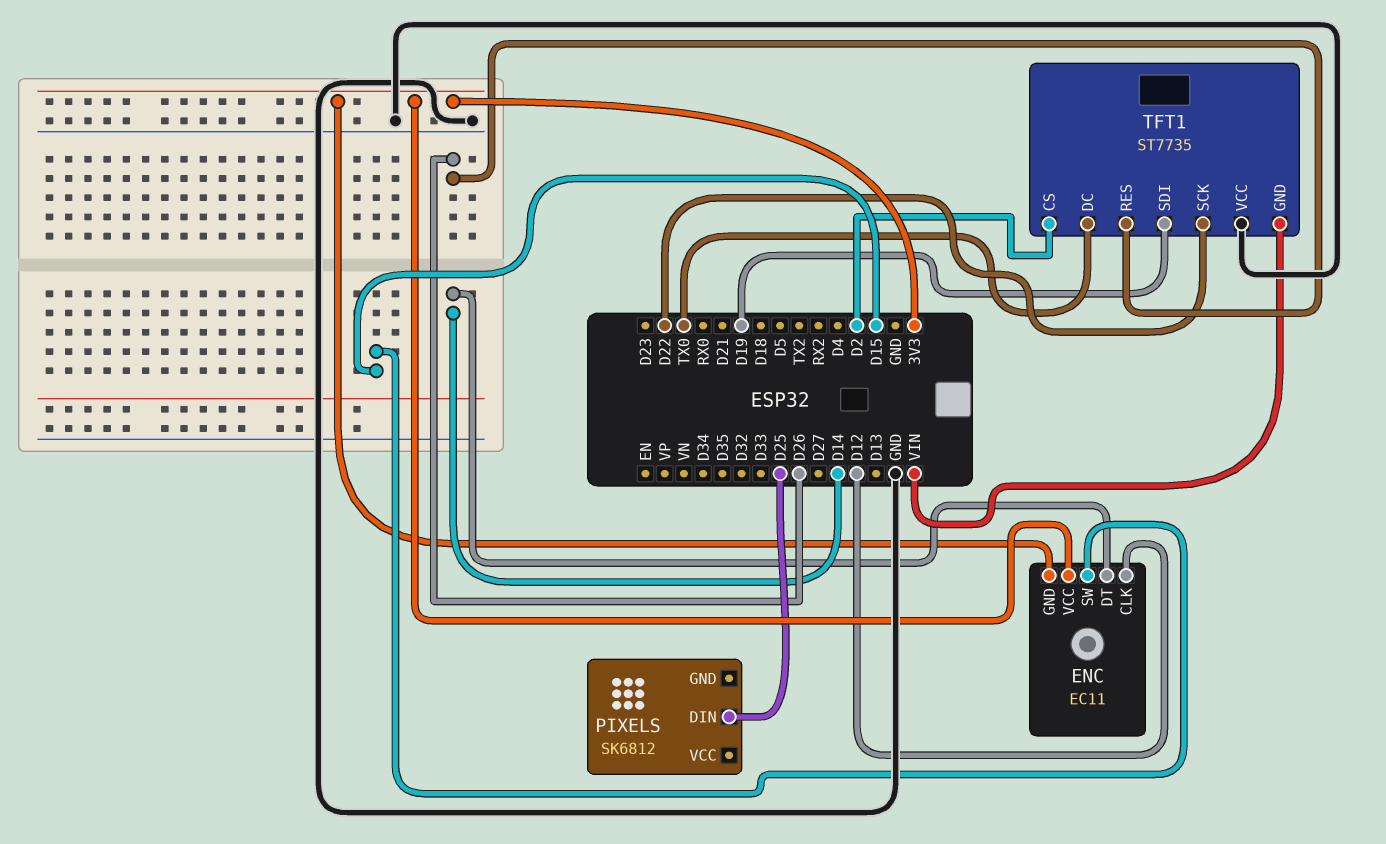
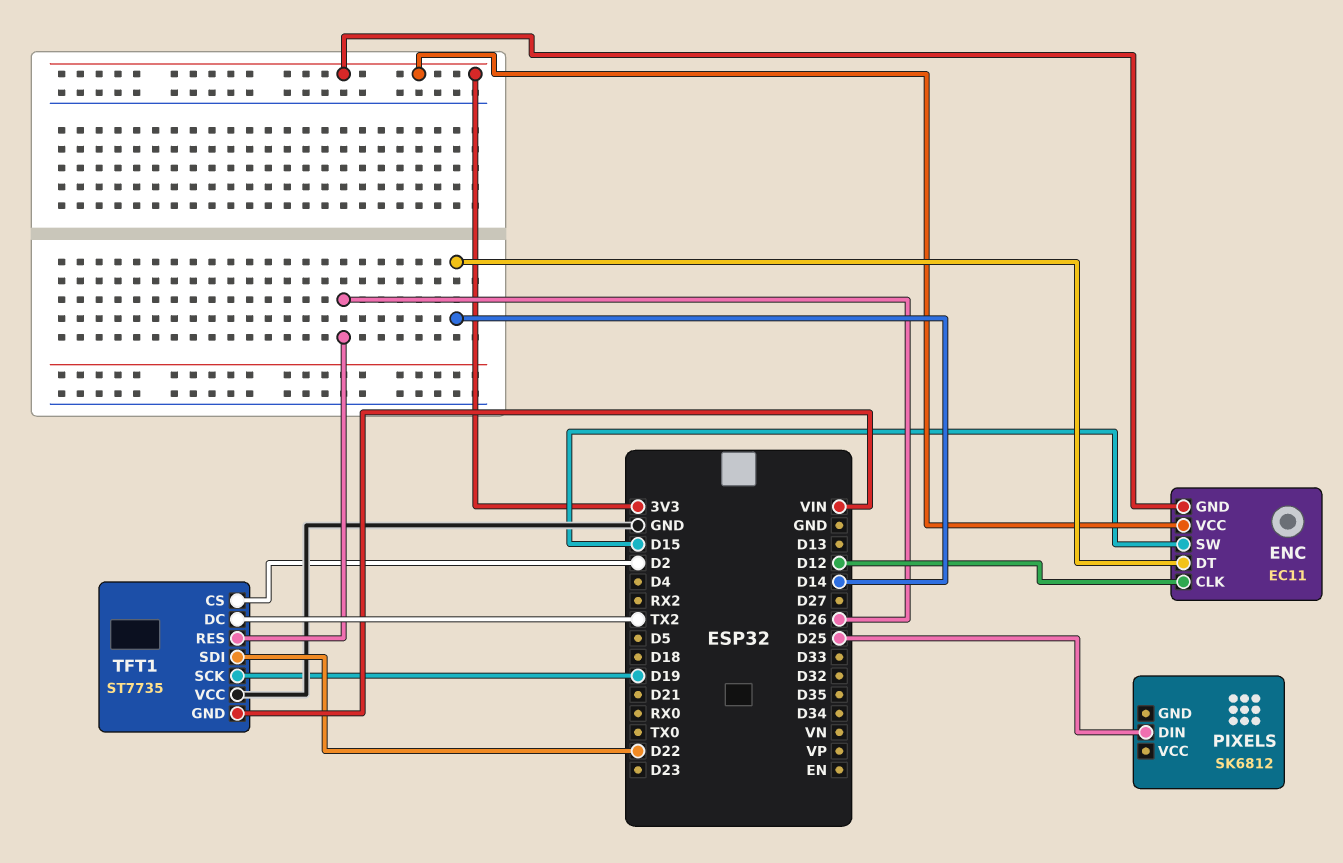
TFT1 pin DC: TX0 -> TX2
TFT1 pin SCK: D22 -> D19
TFT1 pin SDI: D19 -> D22

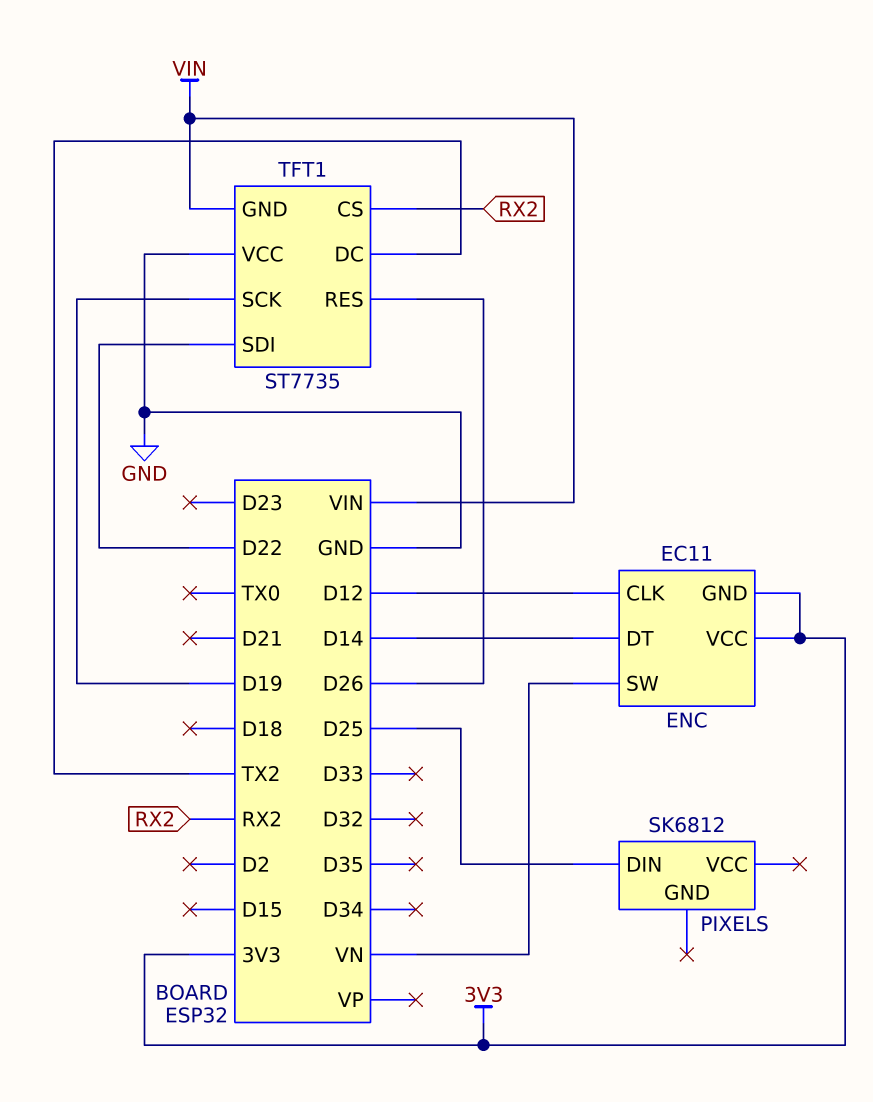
ENC pin SW: D15 -> VN
TFT1 pin CS: D2 -> RX2

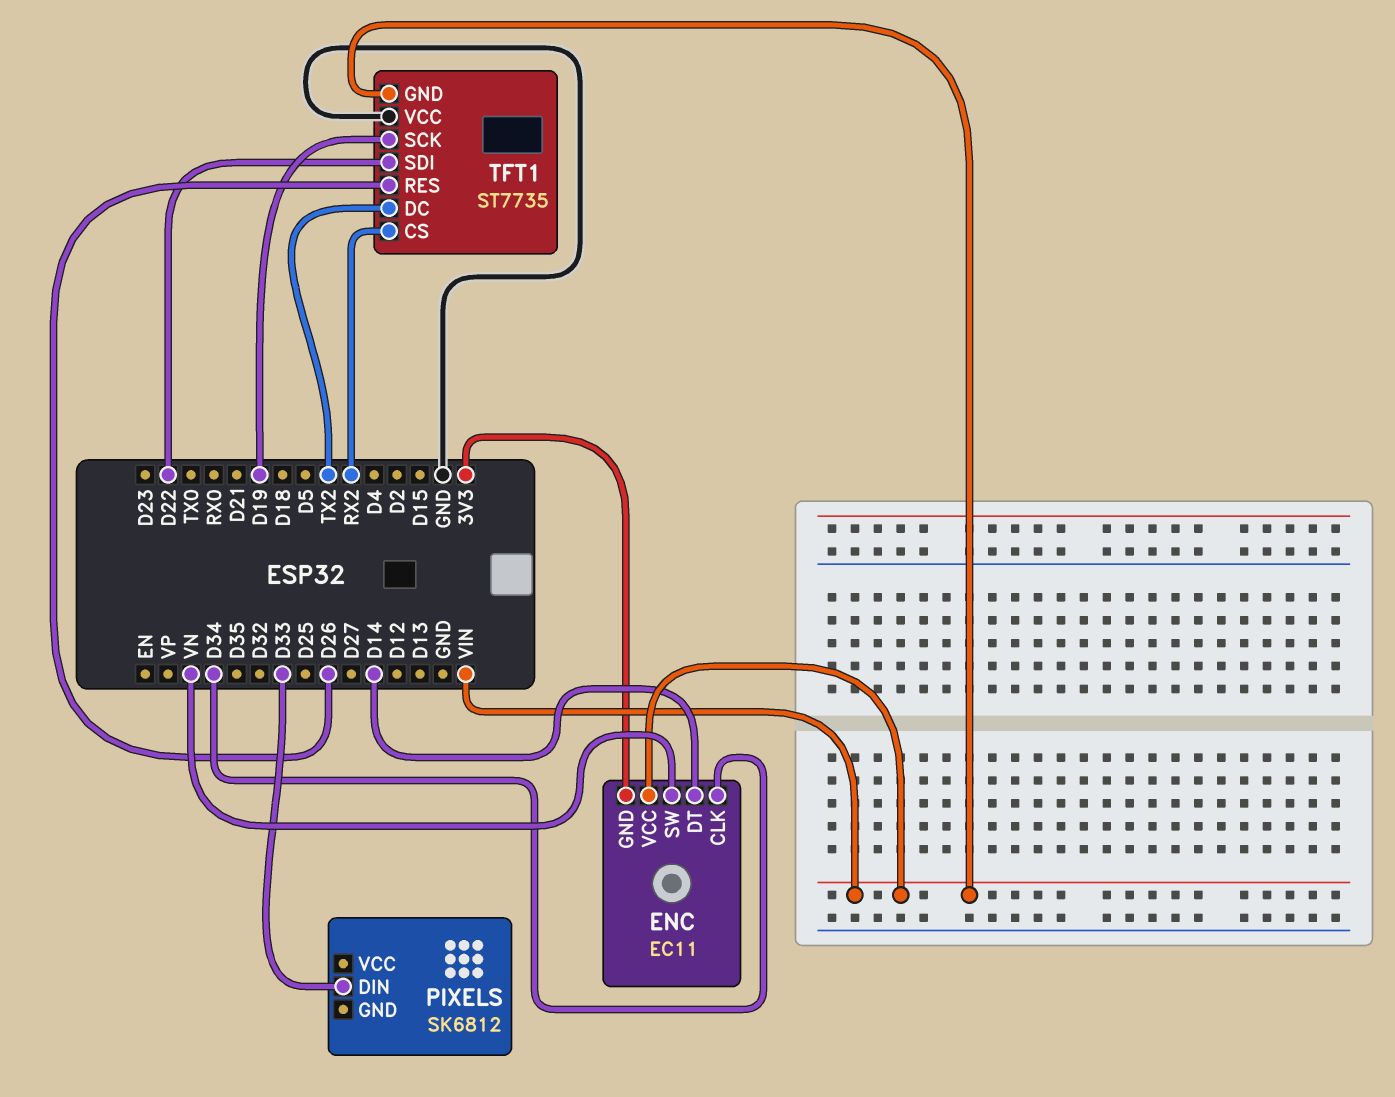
ENC pin CLK: D12 -> D34
ENC pin VCC: 3V3 -> VIN
PIXELS pin DIN: D25 -> D33

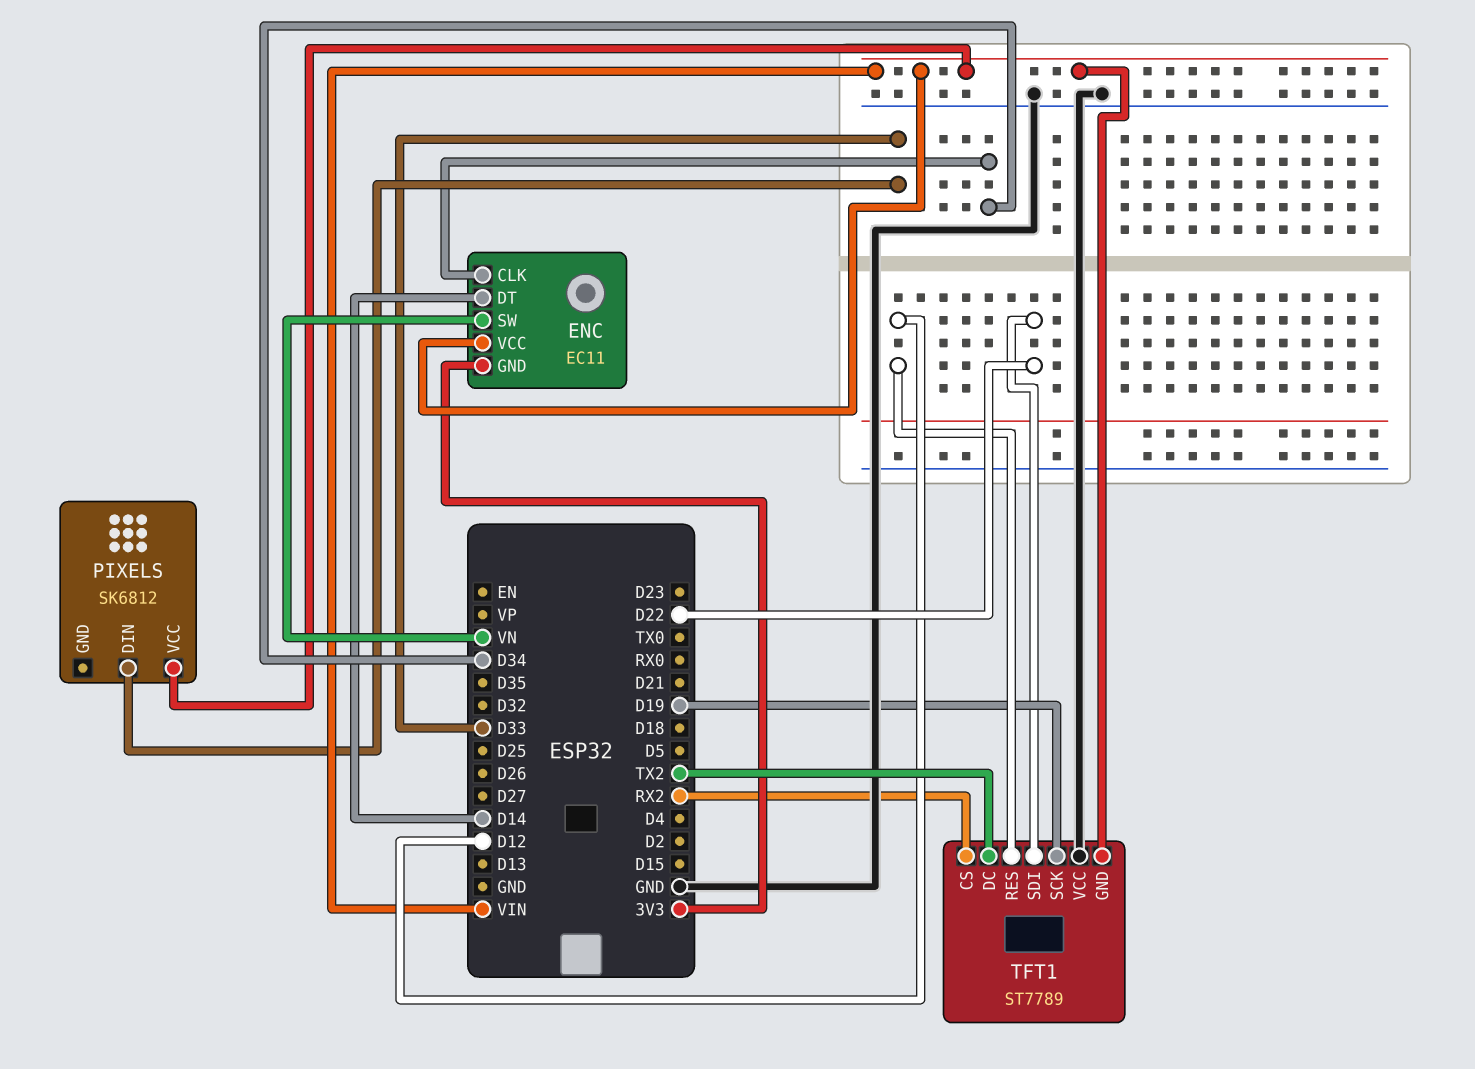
PIXELS pin VCC: none -> VIN
TFT1: ST7735 -> ST7789
TFT1 pin RES: D26 -> D12

